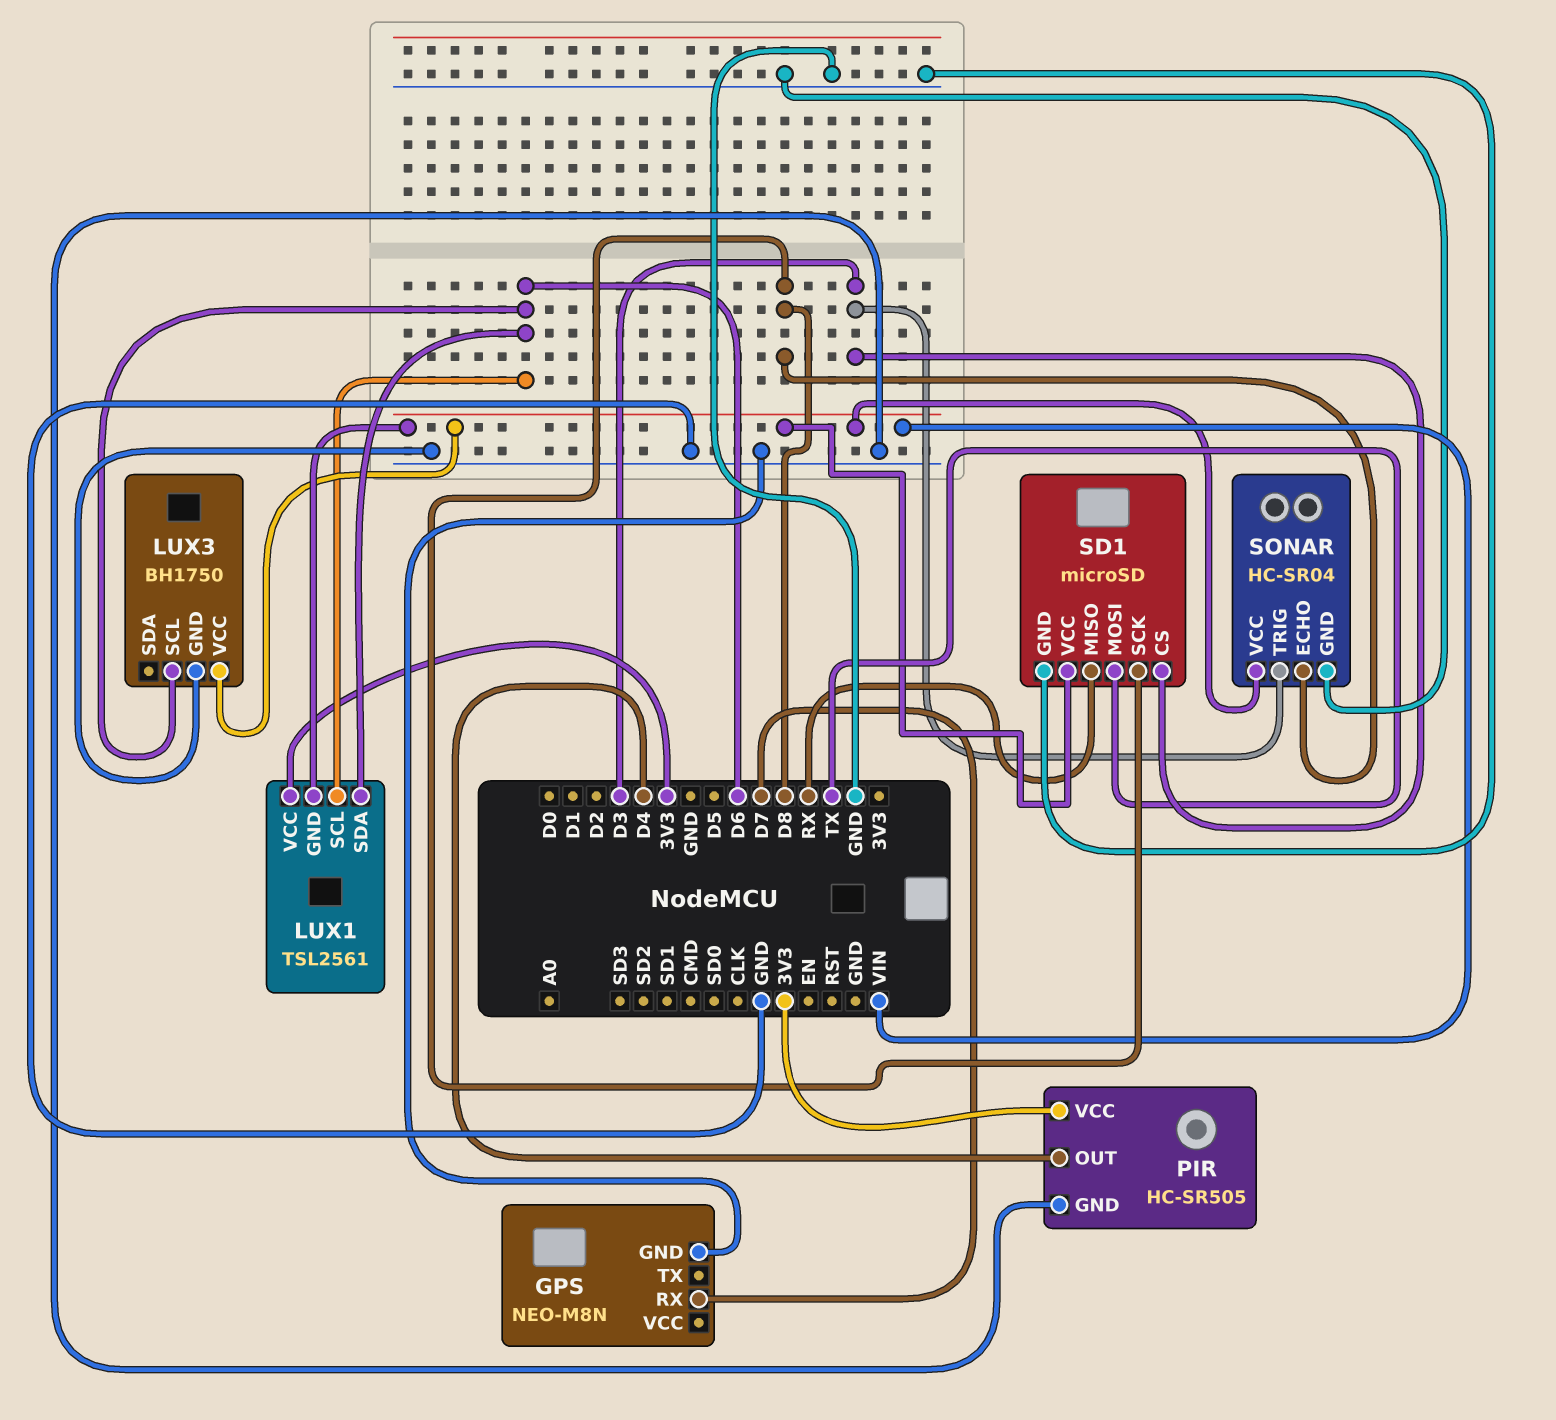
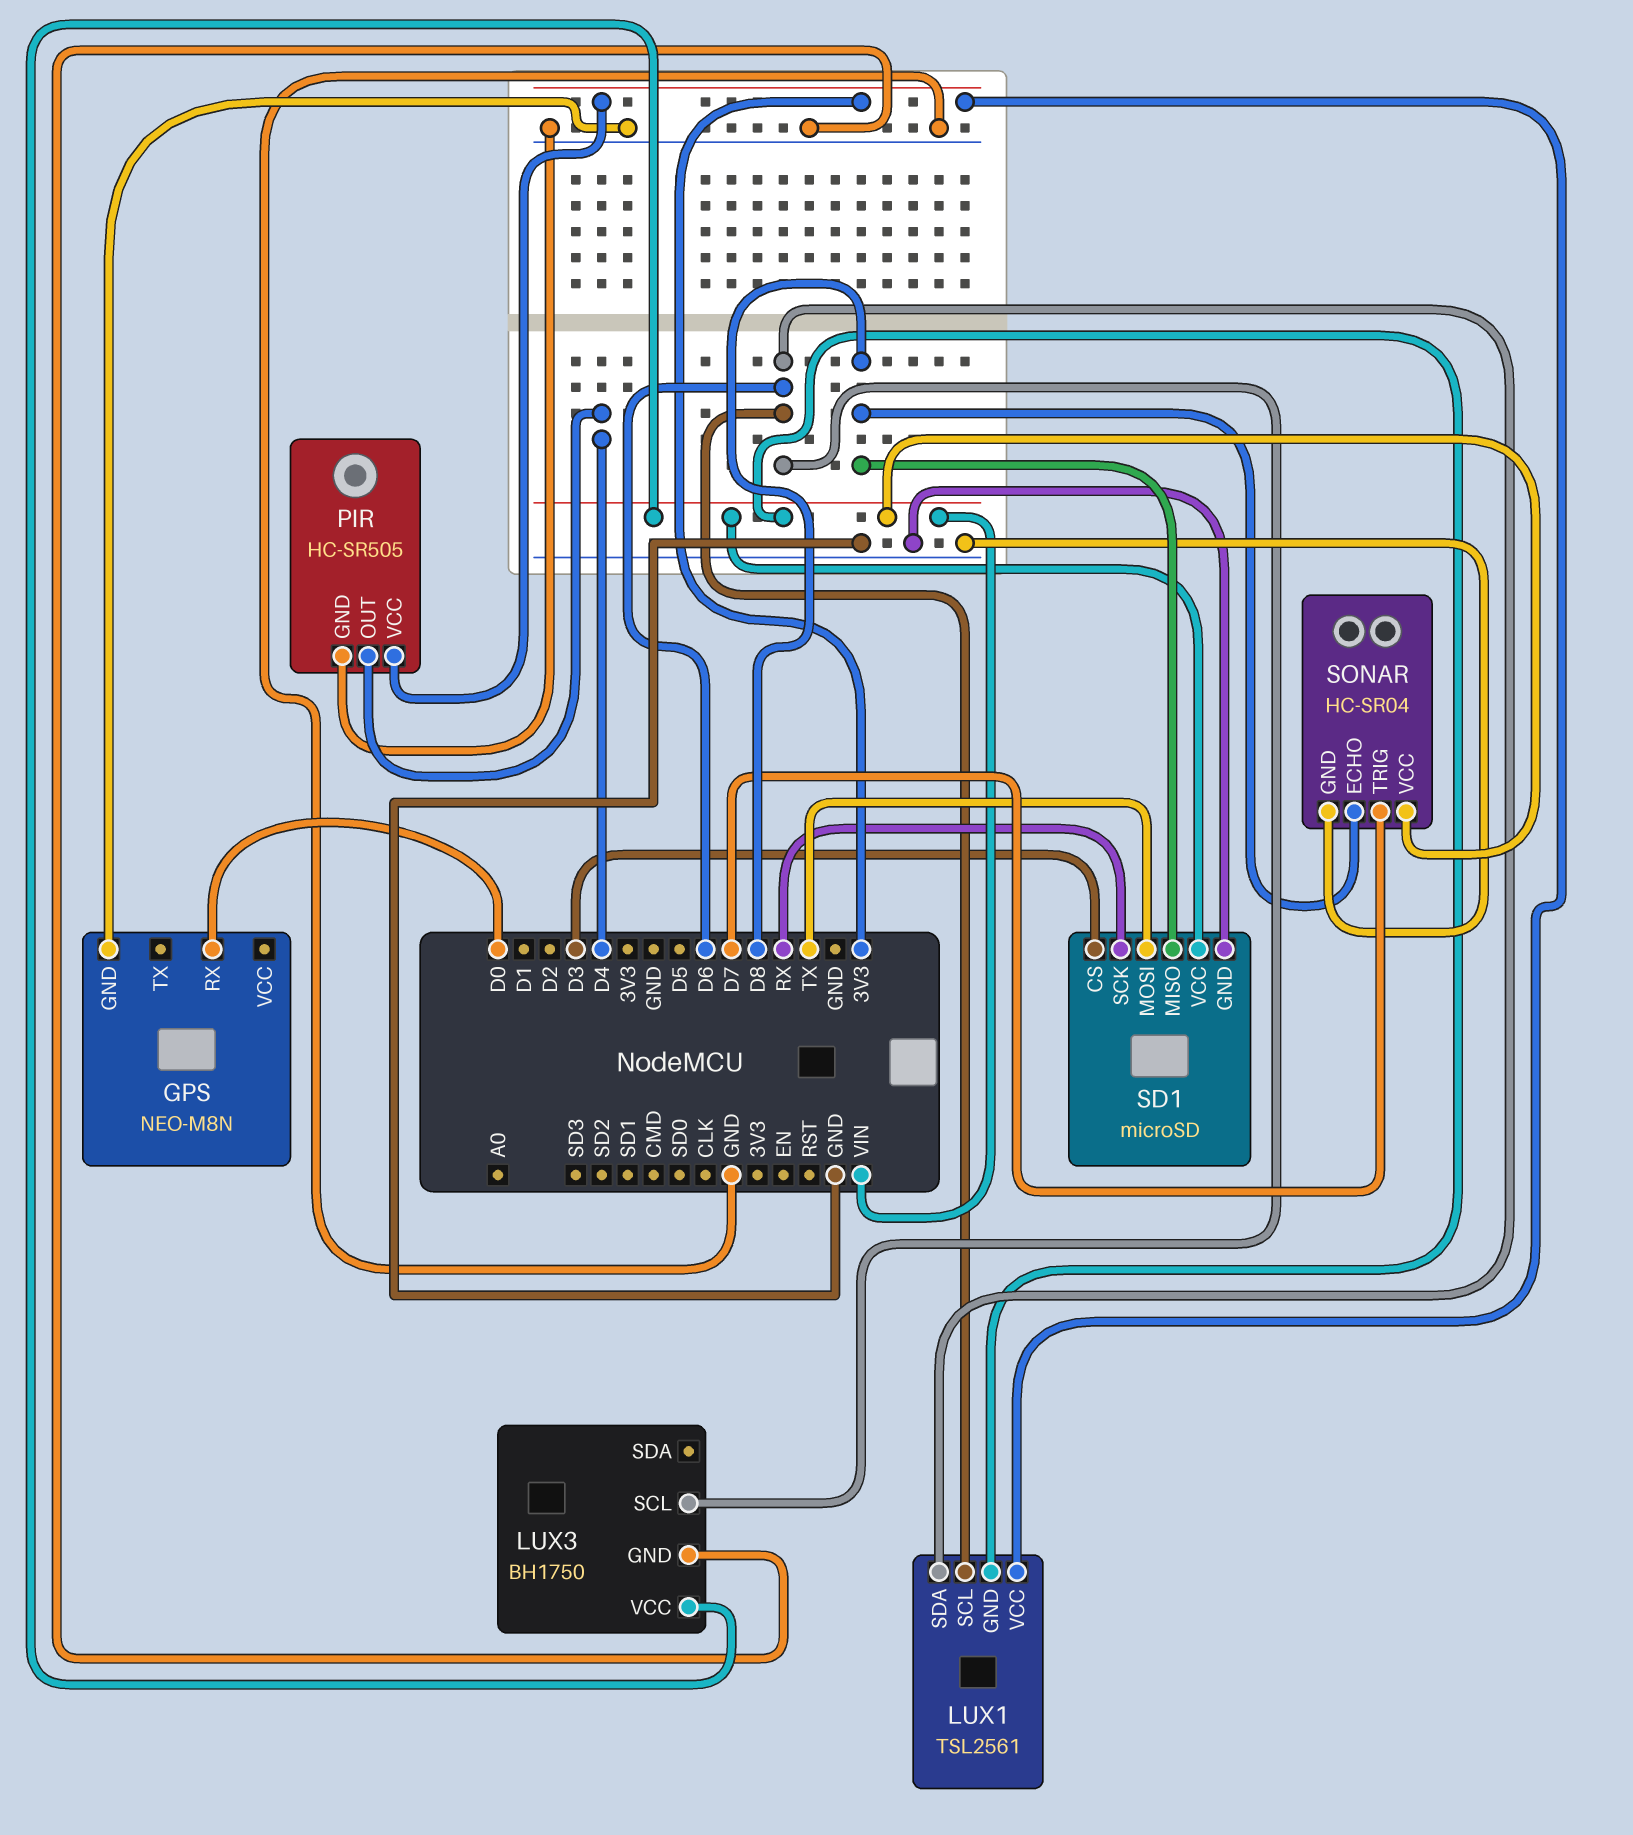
GPS pin RX: D7 -> D0
SD1 pin MISO: RX -> D8
SD1 pin SCK: D8 -> RX
SONAR pin TRIG: D3 -> D7

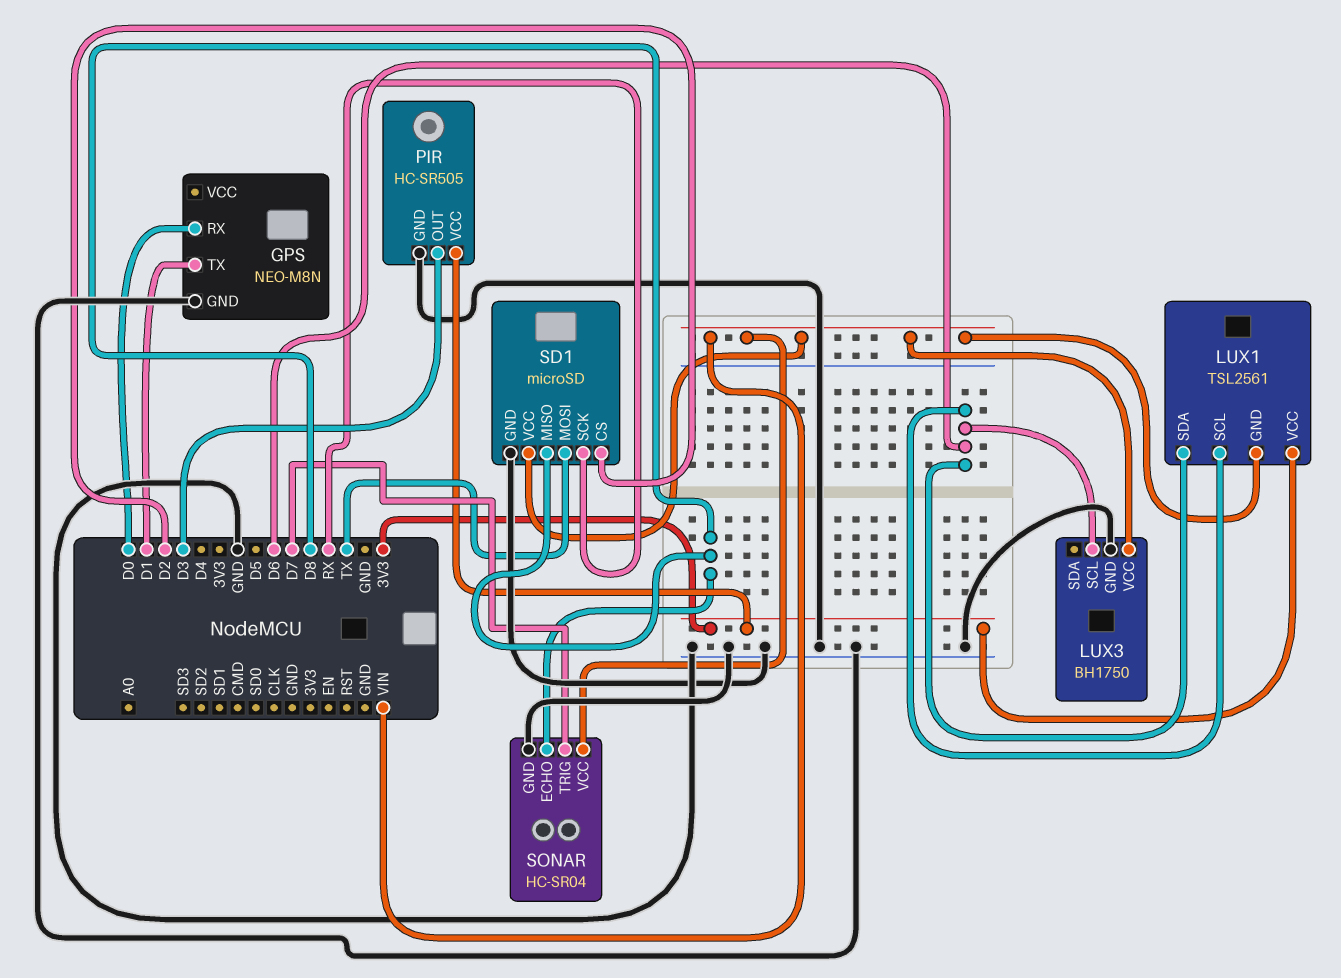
GPS pin TX: none -> D1
PIR pin OUT: D4 -> D3
SD1 pin CS: D3 -> D2

